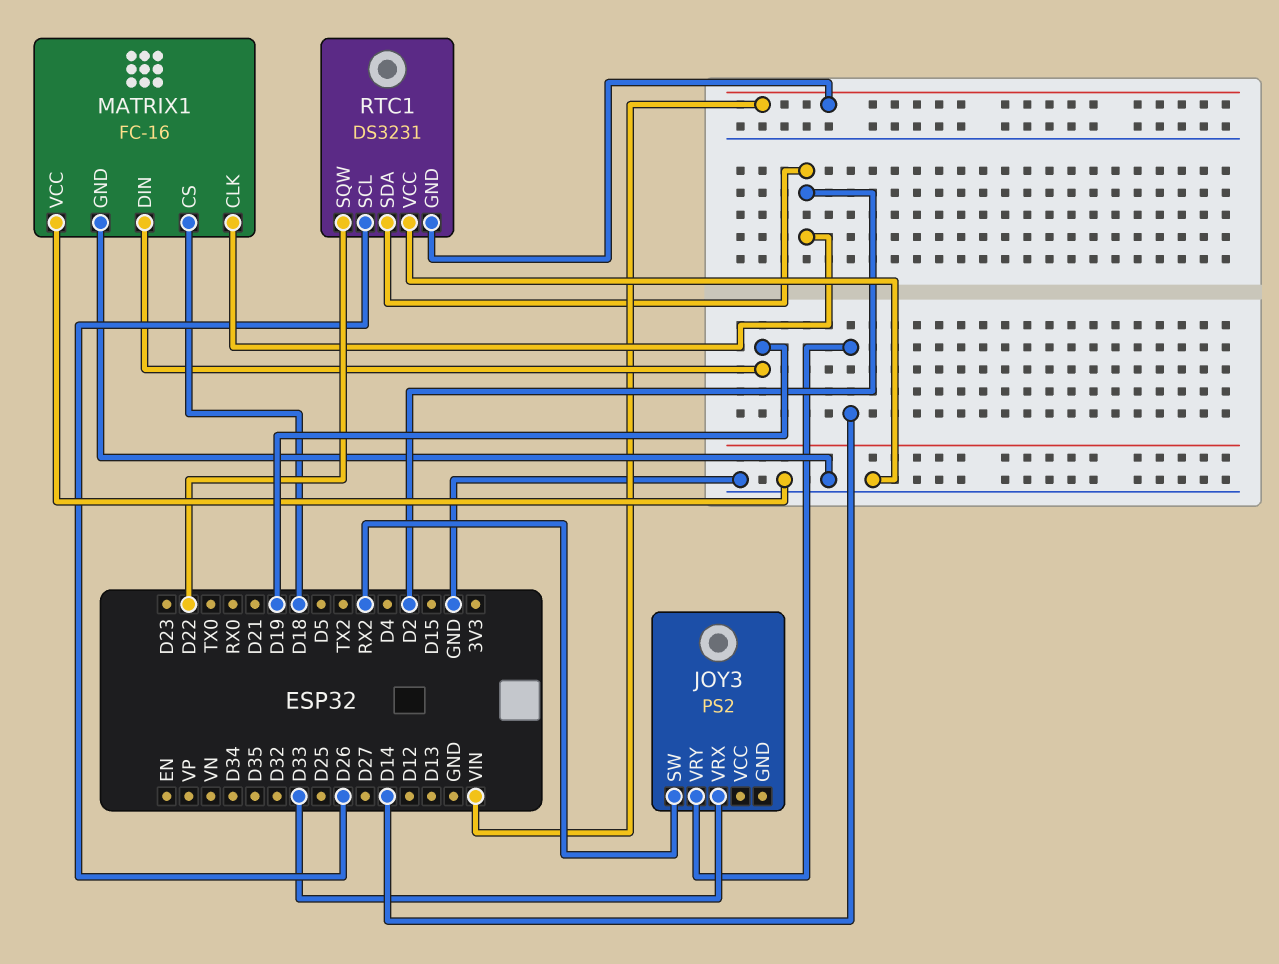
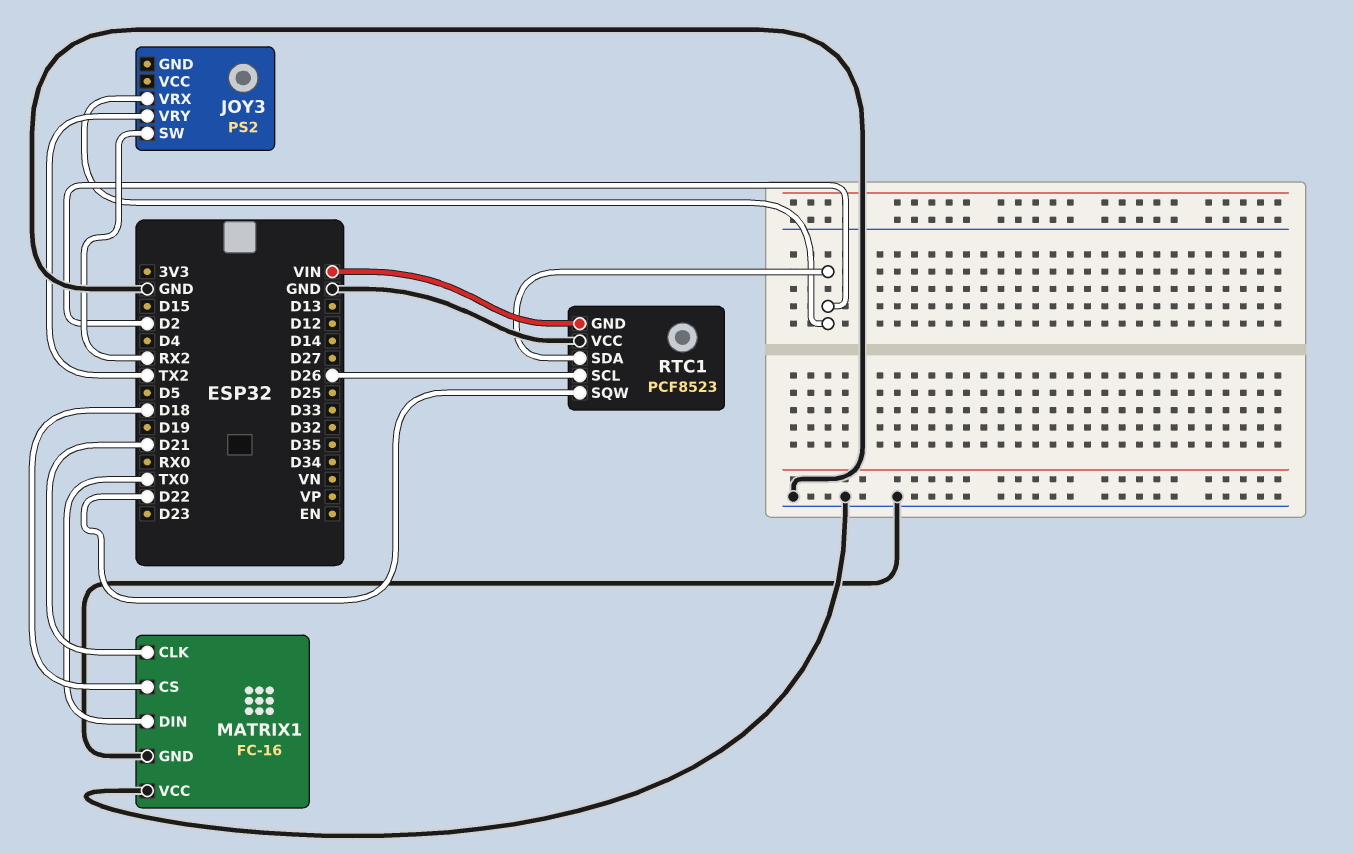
JOY3 pin VRX: D33 -> D2
JOY3 pin VRY: D14 -> TX2
MATRIX1 pin CLK: D2 -> D21
MATRIX1 pin DIN: D19 -> TX0
RTC1: DS3231 -> PCF8523

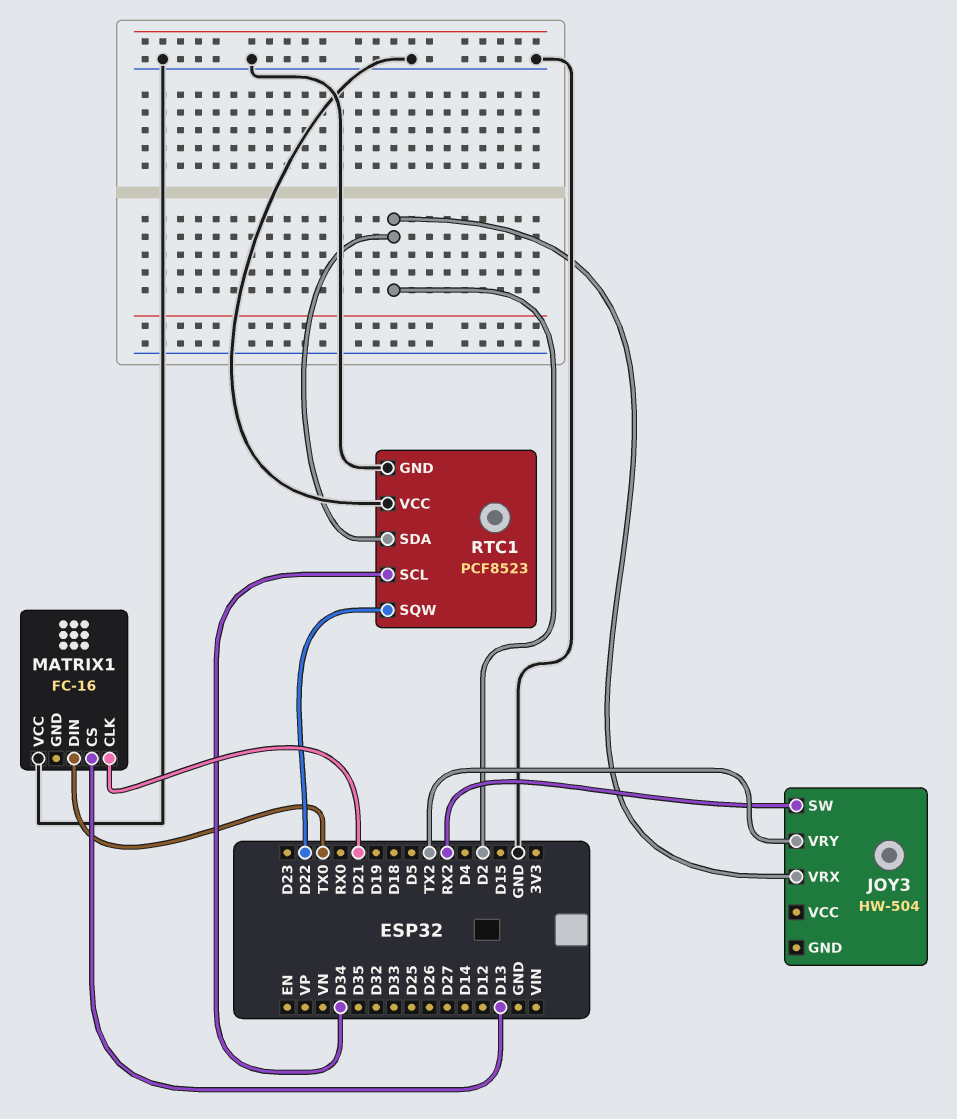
JOY3: PS2 -> HW-504
MATRIX1 pin CS: D18 -> D13
MATRIX1 pin GND: GND -> none
RTC1 pin GND: VIN -> GND
RTC1 pin SCL: D26 -> D34

